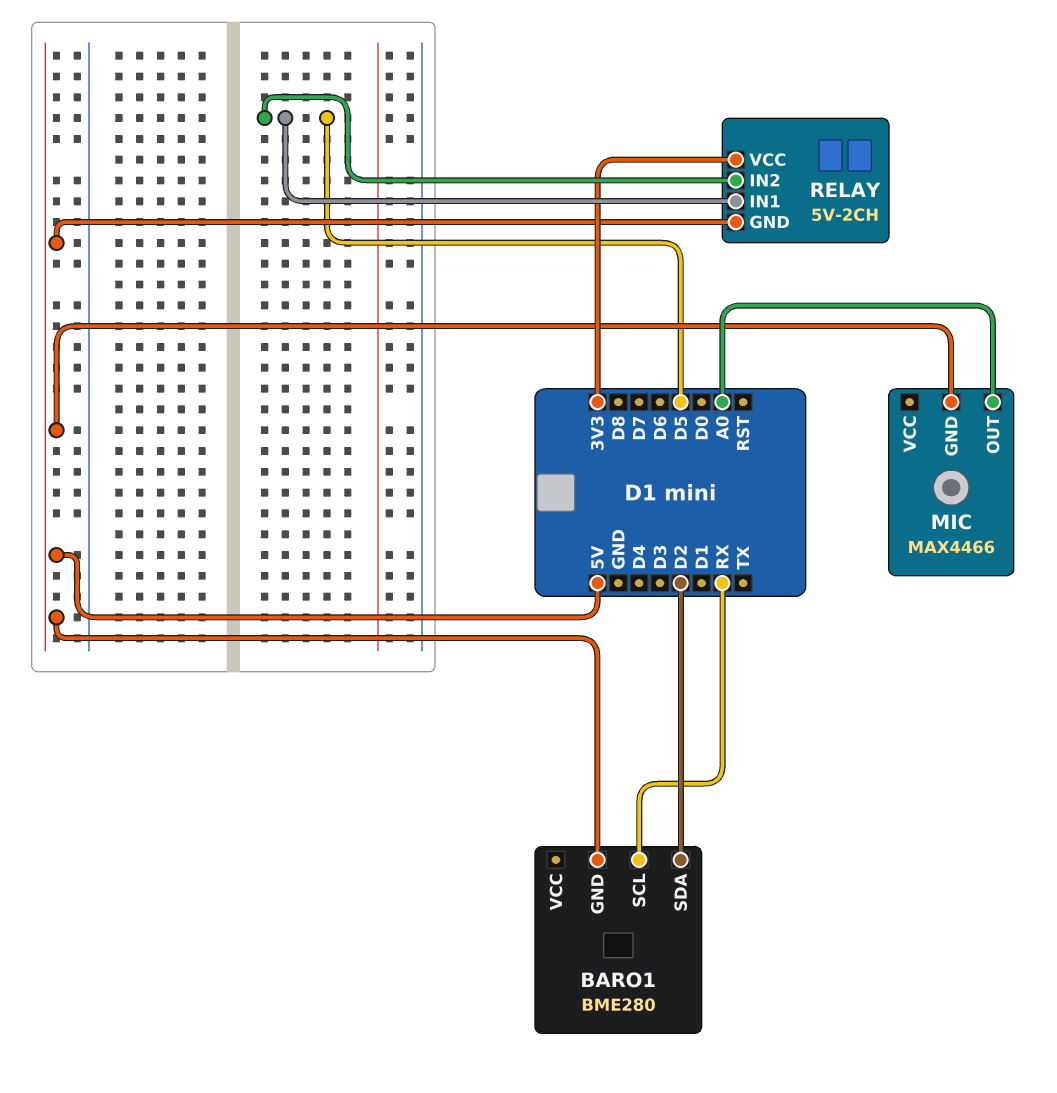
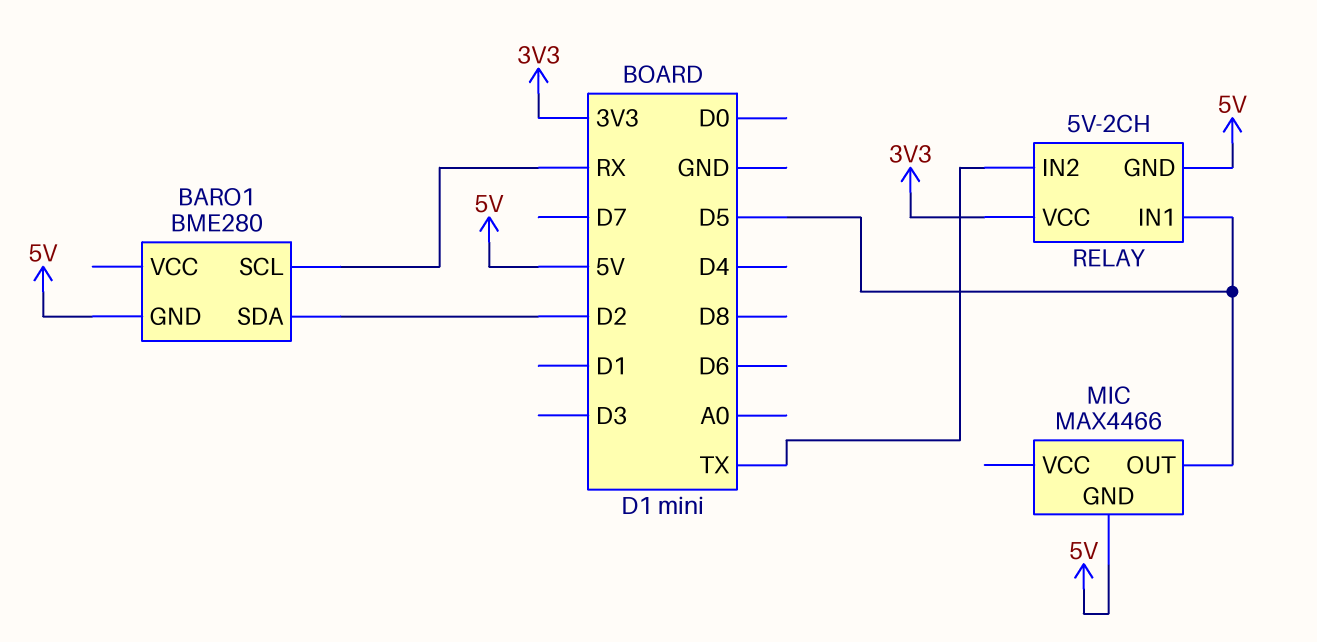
MIC pin OUT: A0 -> D5
RELAY pin IN2: D5 -> TX

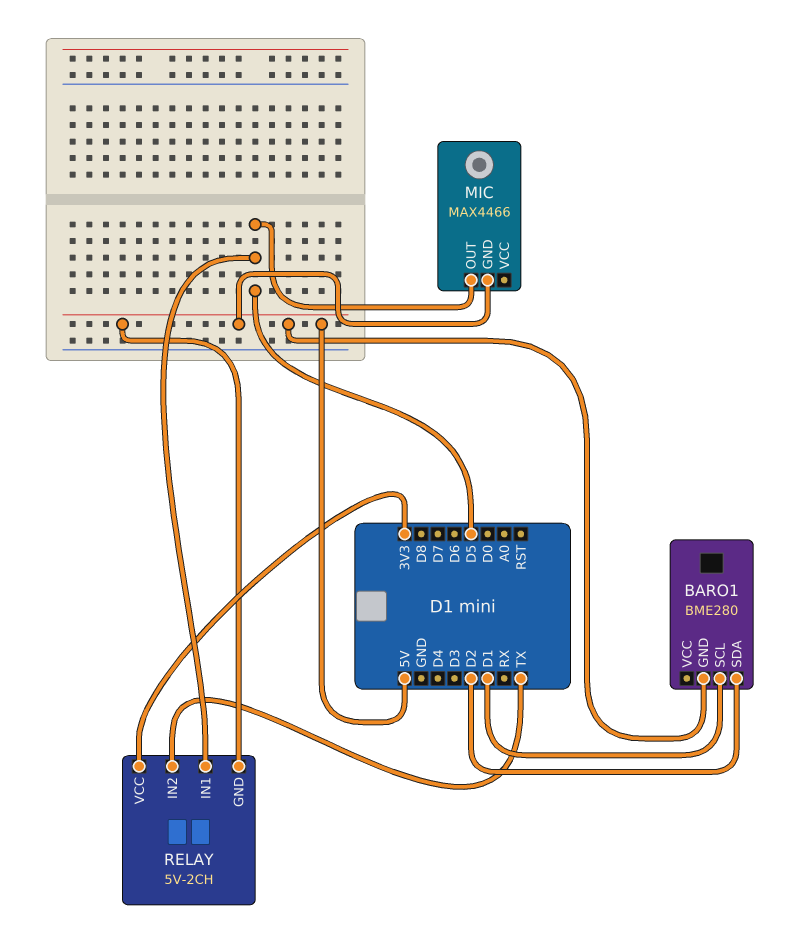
BARO1 pin SCL: RX -> D1

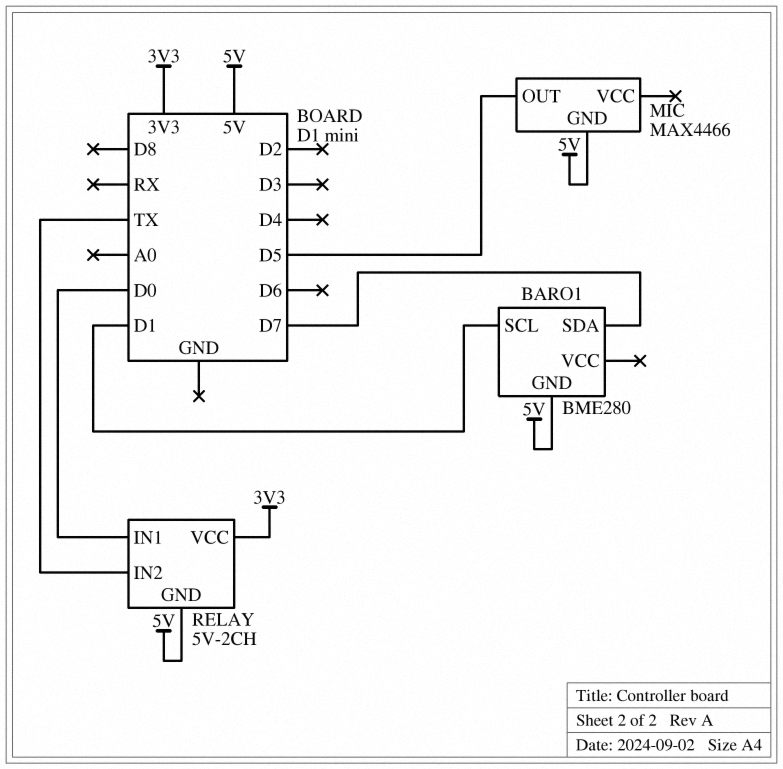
BARO1 pin SDA: D2 -> D7
RELAY pin IN1: D5 -> D0

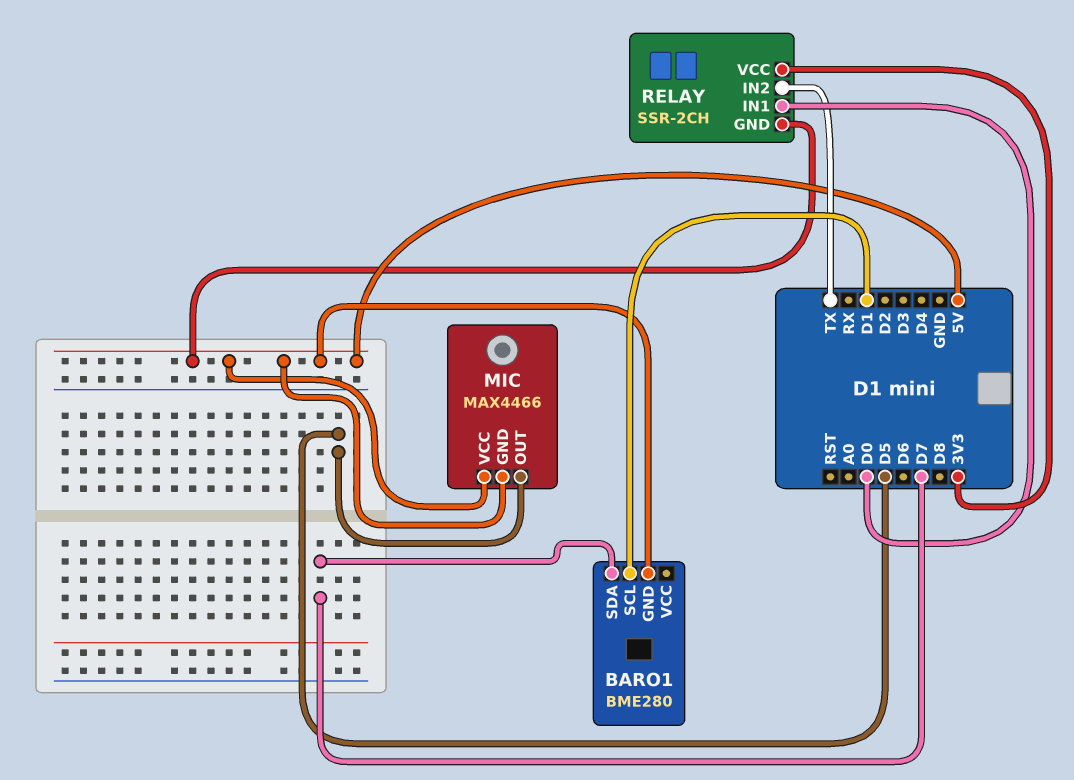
MIC pin VCC: none -> 5V
RELAY: 5V-2CH -> SSR-2CH

